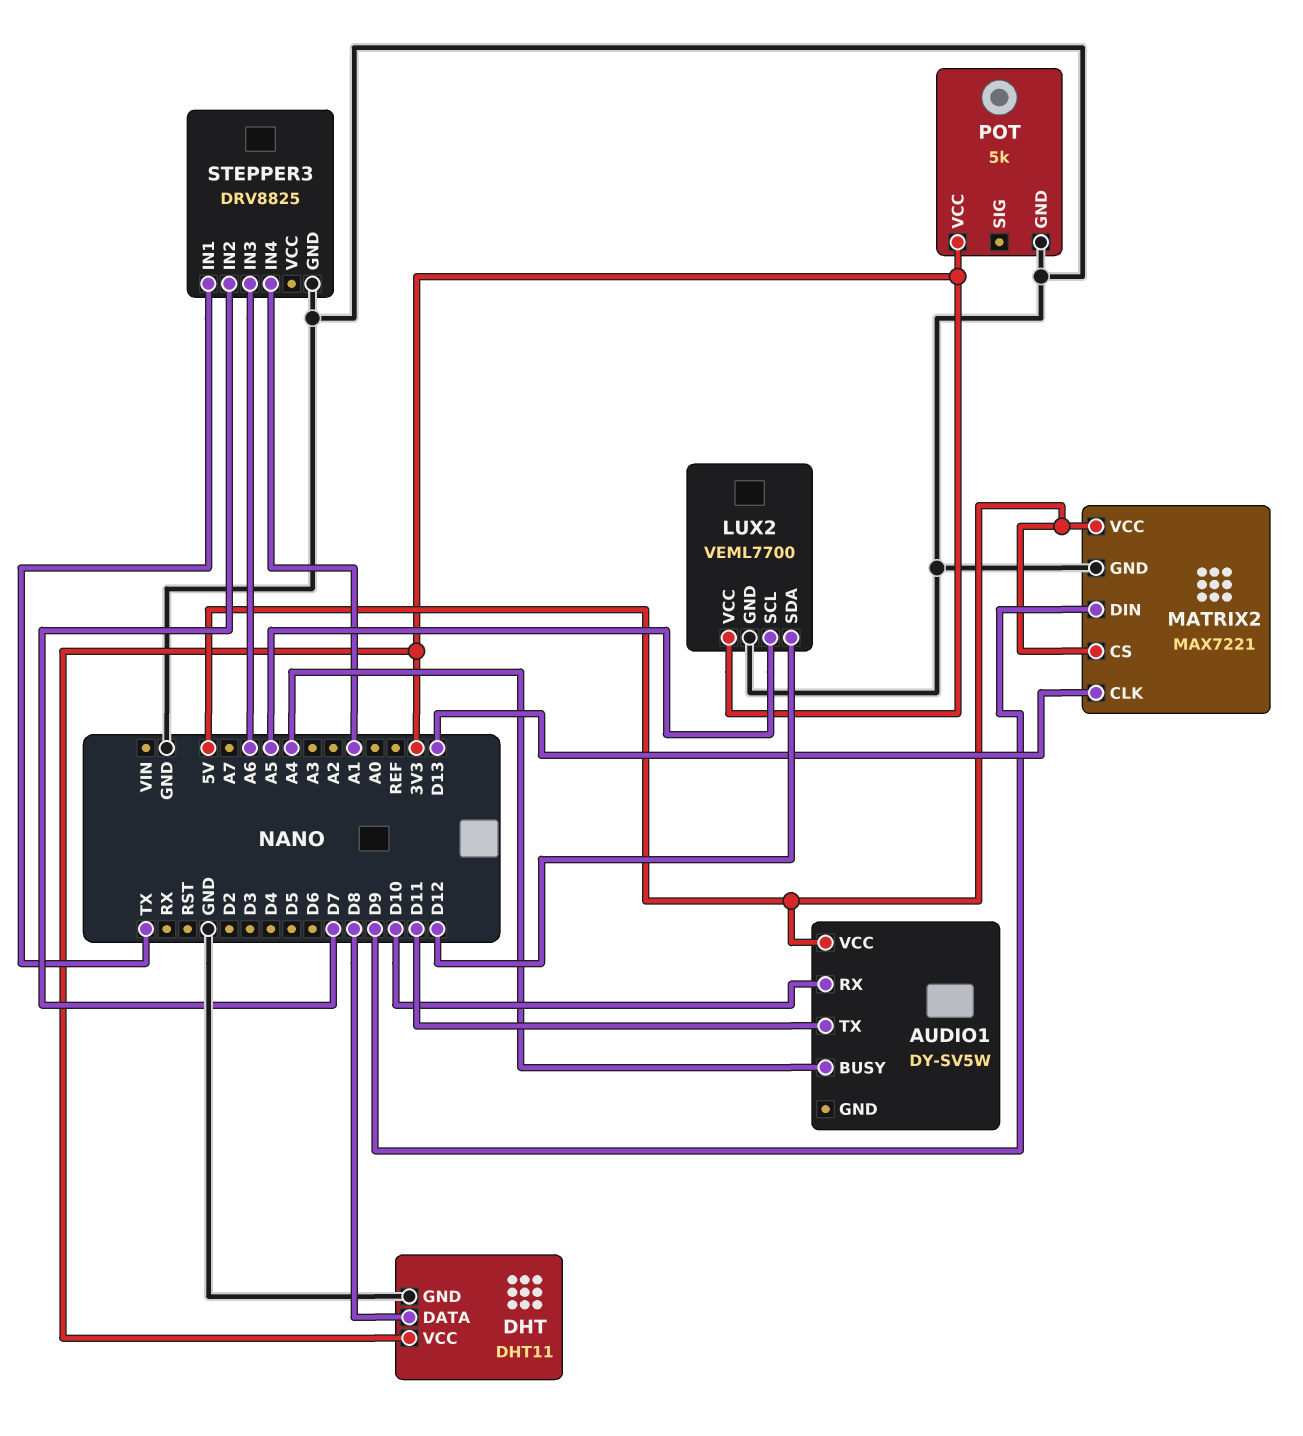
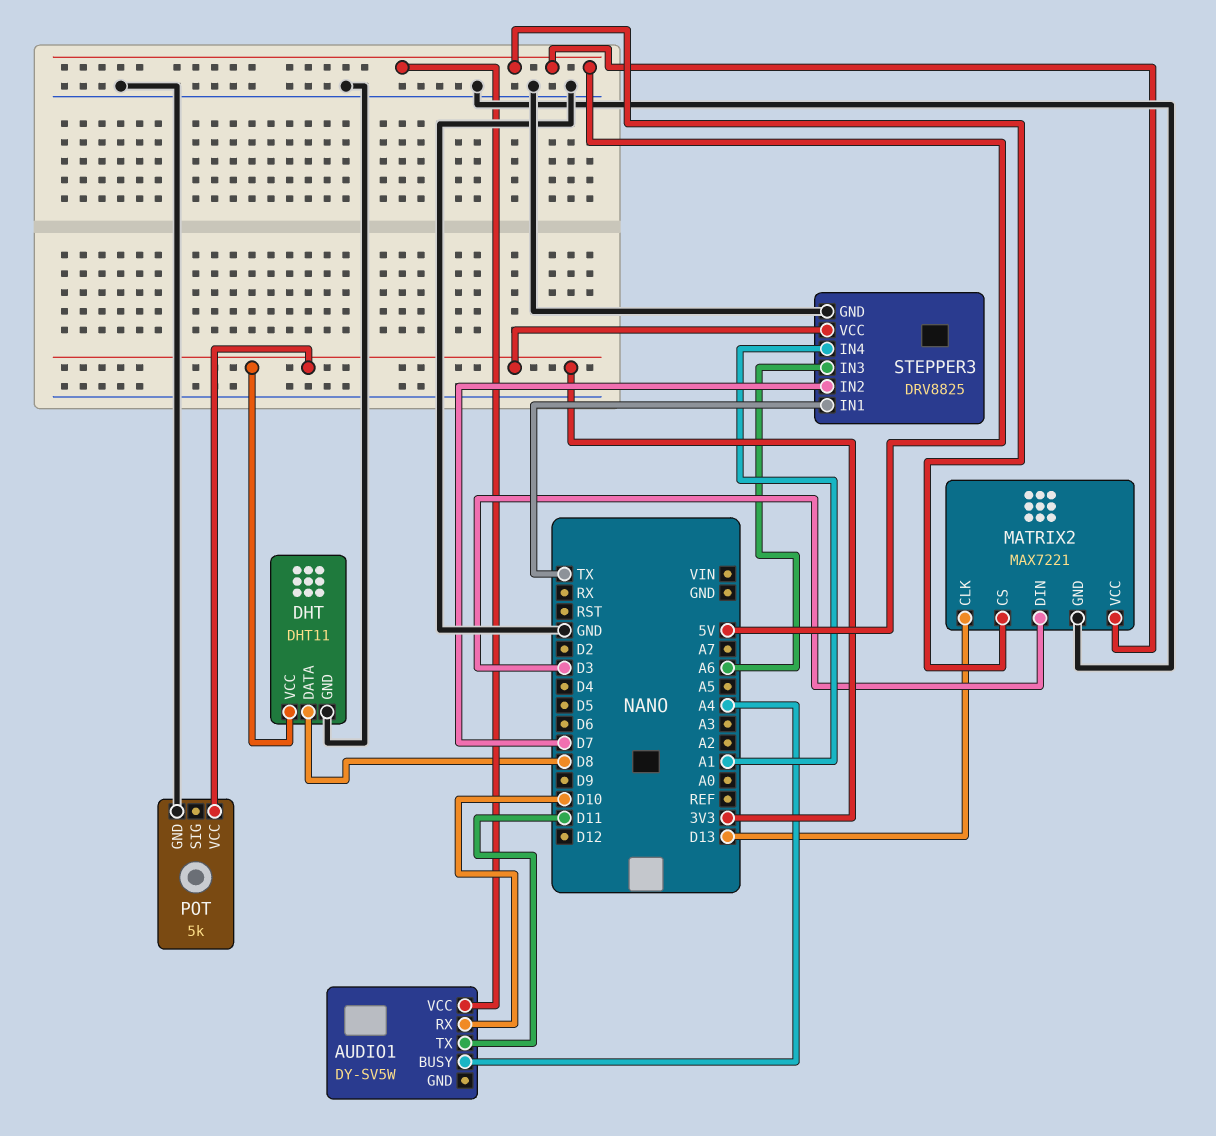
LUX2: VEML7700 -> none
LUX2 pin GND: GND -> none
LUX2 pin SCL: A5 -> none
LUX2 pin SDA: D12 -> none
LUX2 pin VCC: 3V3 -> none
MATRIX2 pin DIN: D9 -> D3
STEPPER3 pin VCC: none -> 3V3

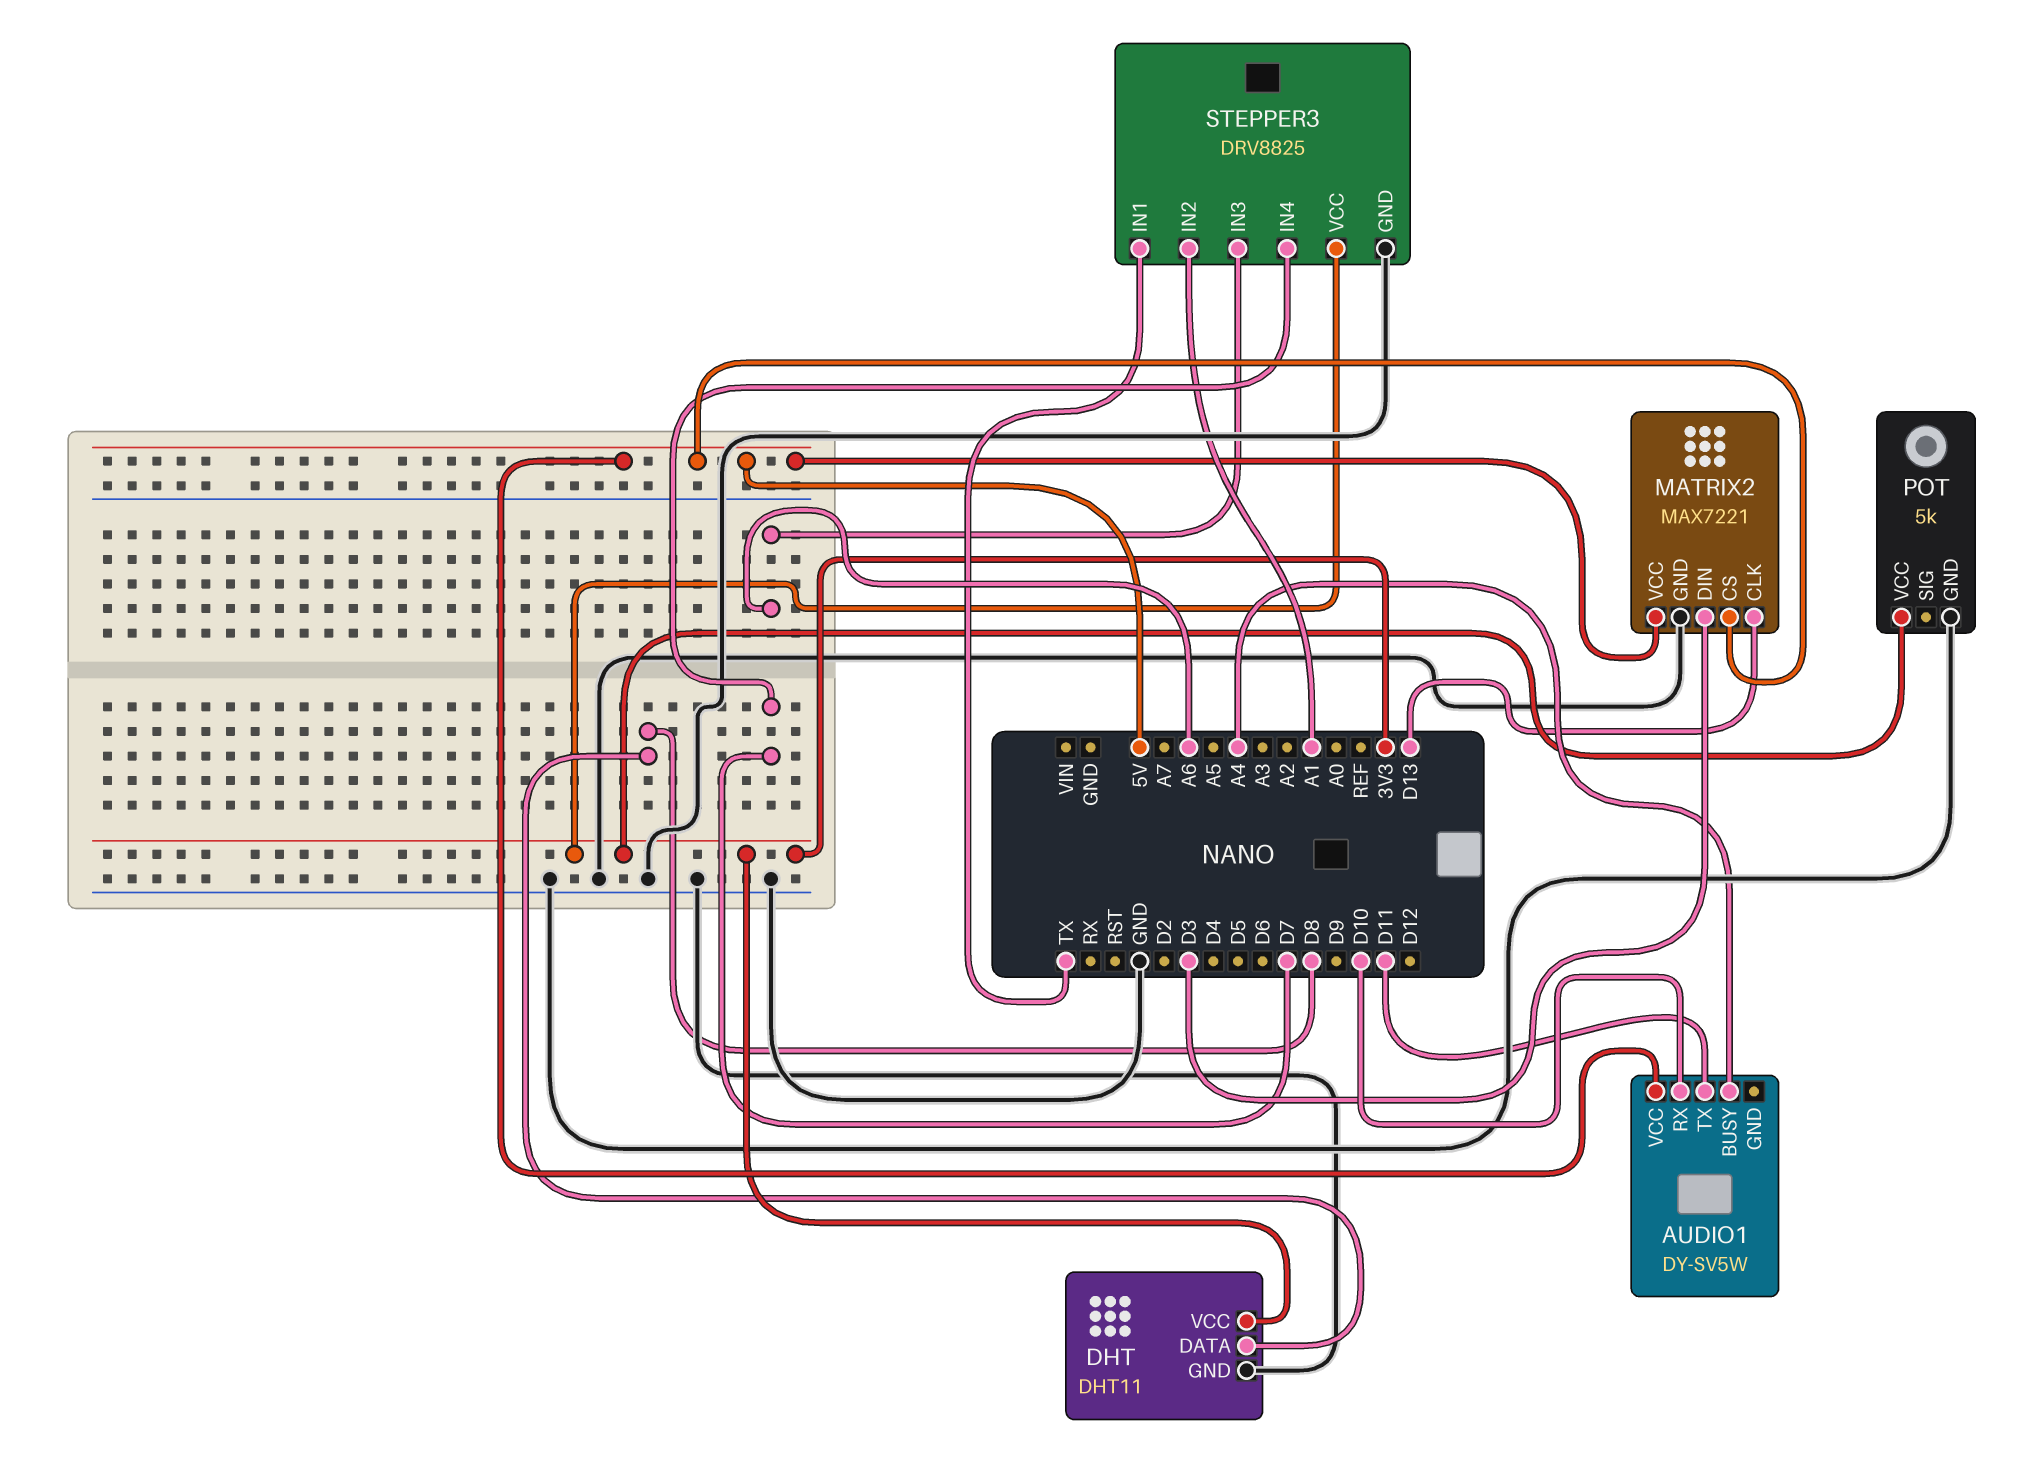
STEPPER3 pin IN2: D7 -> A1
STEPPER3 pin IN4: A1 -> D7

